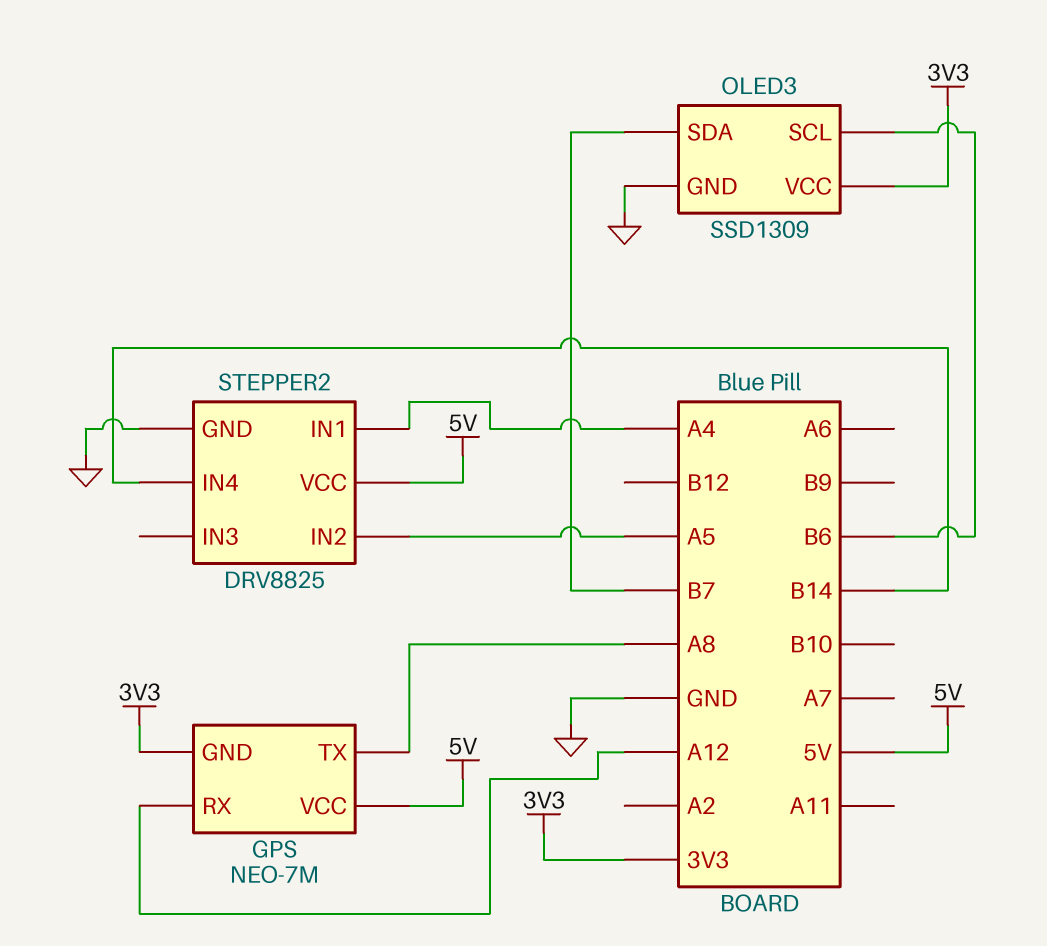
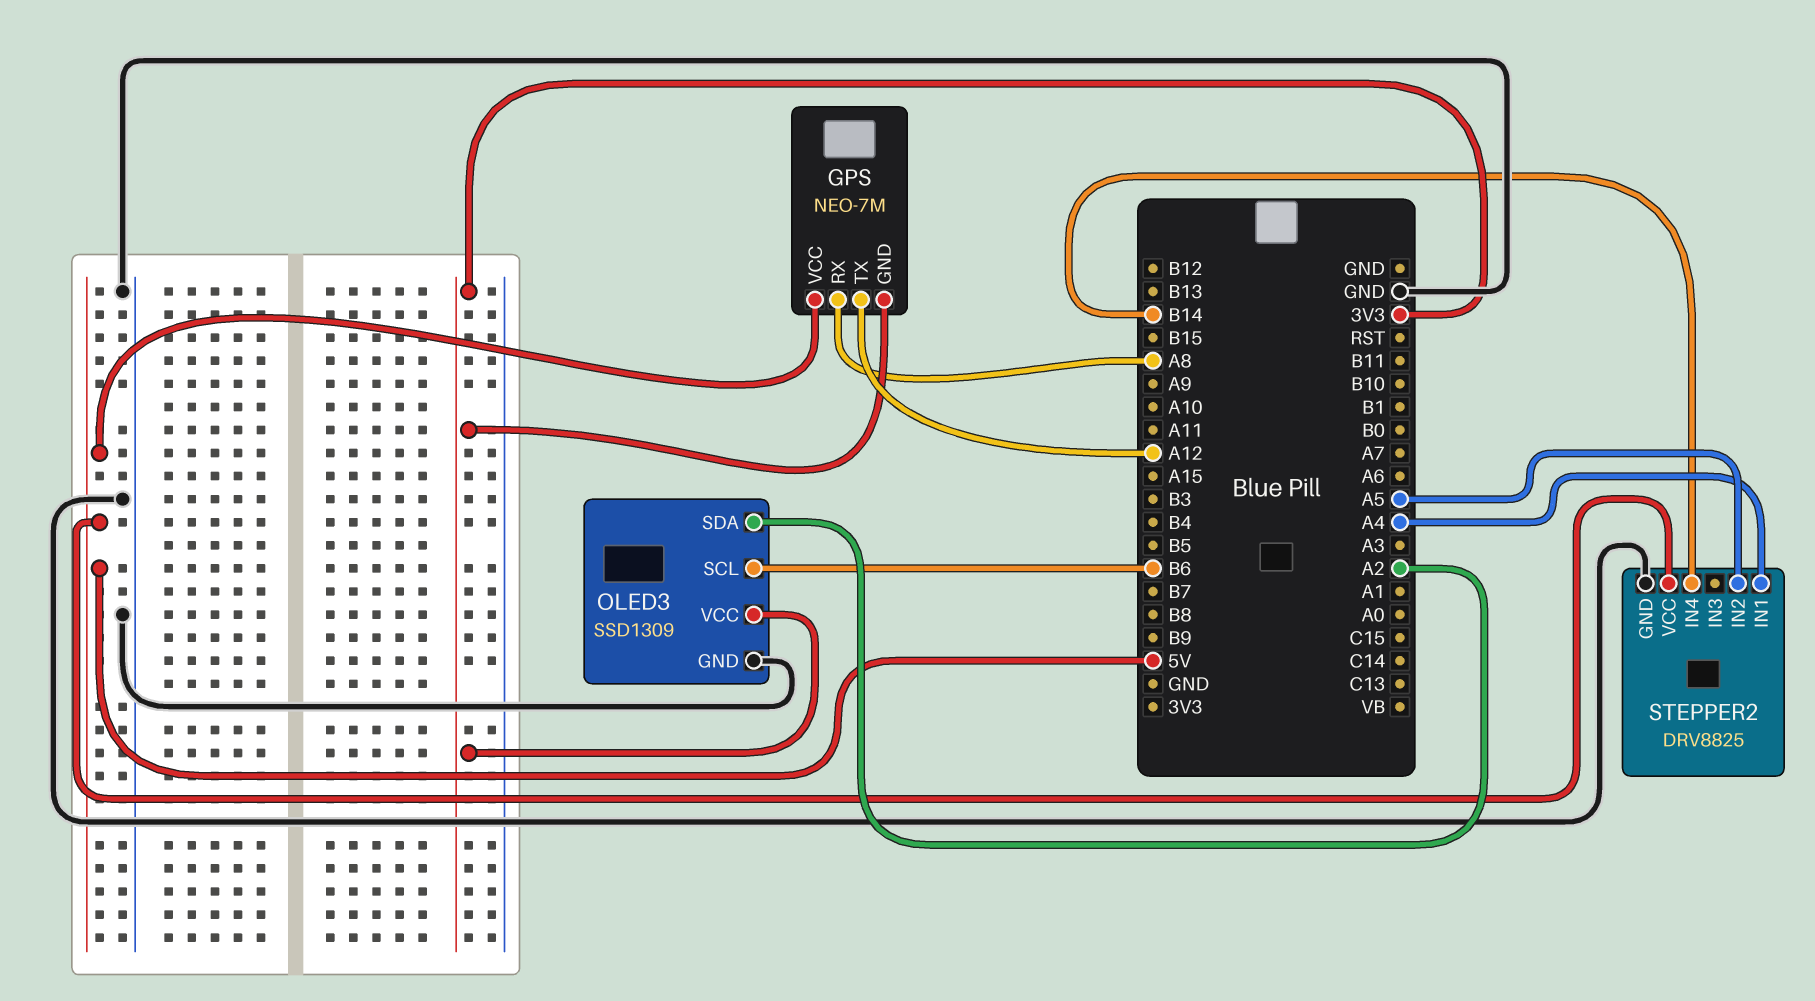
GPS pin RX: A12 -> A8
GPS pin TX: A8 -> A12
OLED3 pin SDA: B7 -> A2

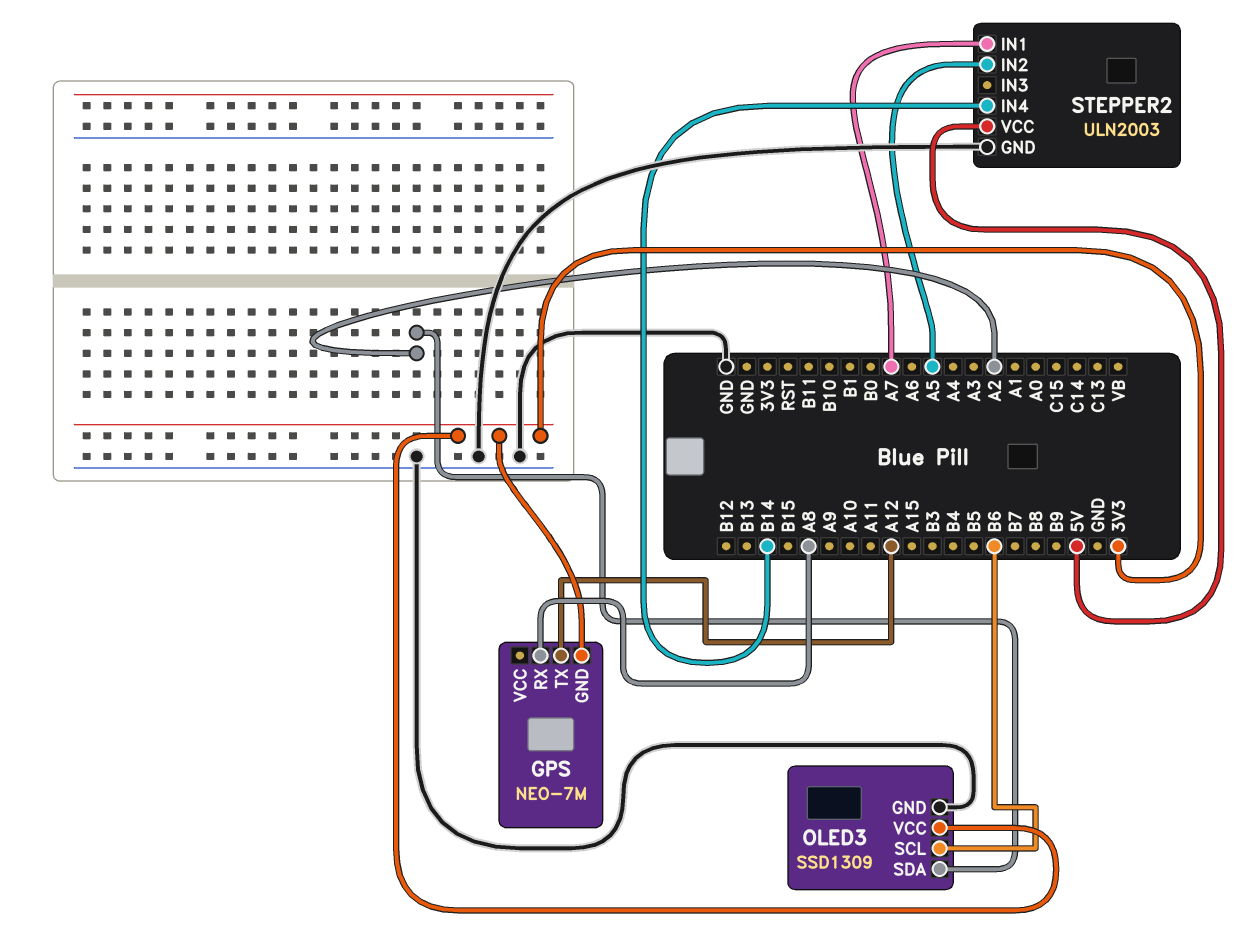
GPS pin VCC: 5V -> none
STEPPER2: DRV8825 -> ULN2003
STEPPER2 pin IN1: A4 -> A7

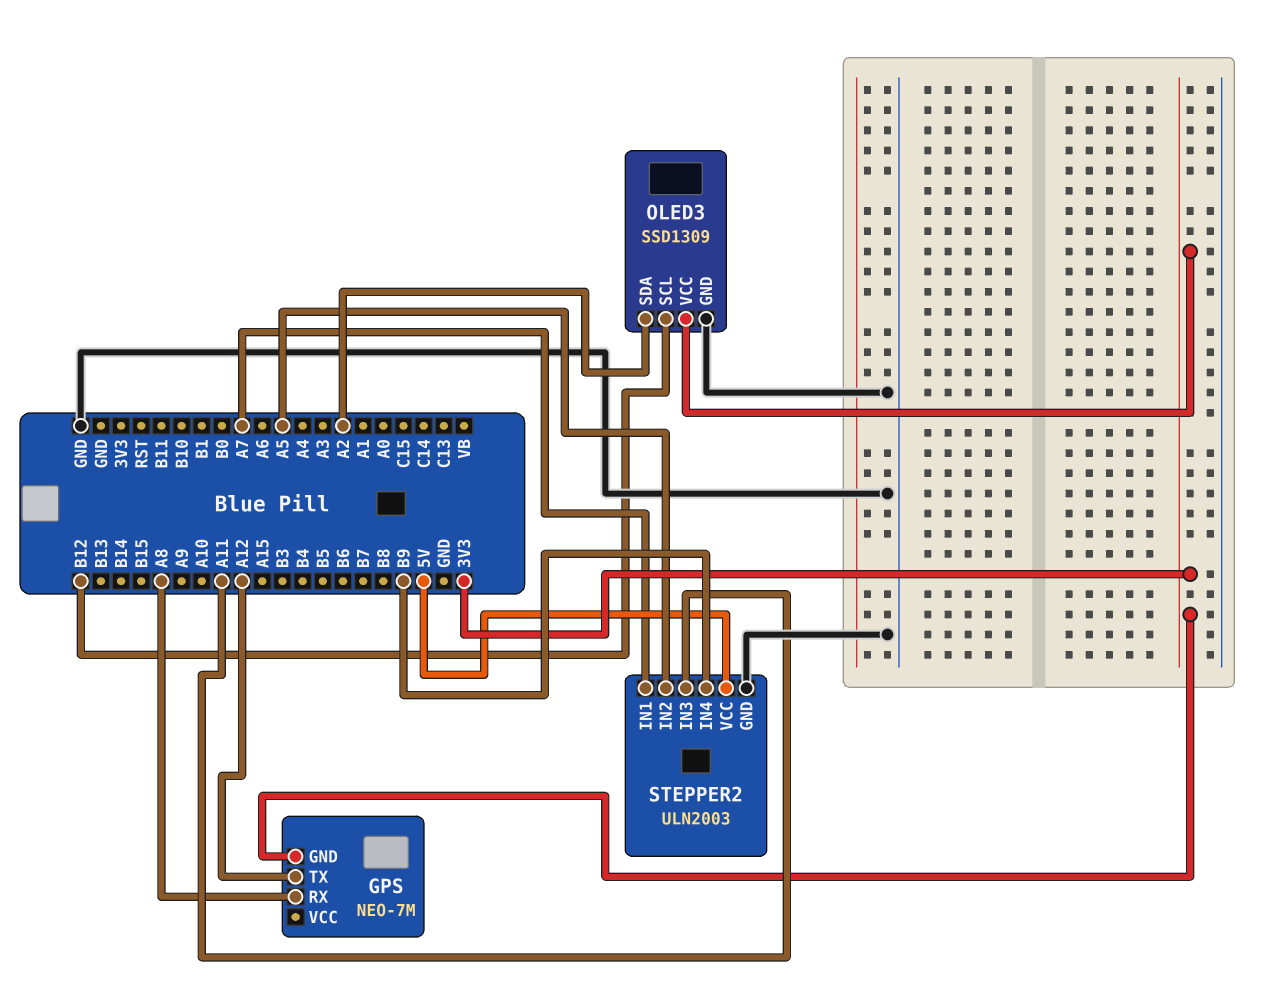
OLED3 pin SCL: B6 -> B12
STEPPER2 pin IN3: none -> A11
STEPPER2 pin IN4: B14 -> B9

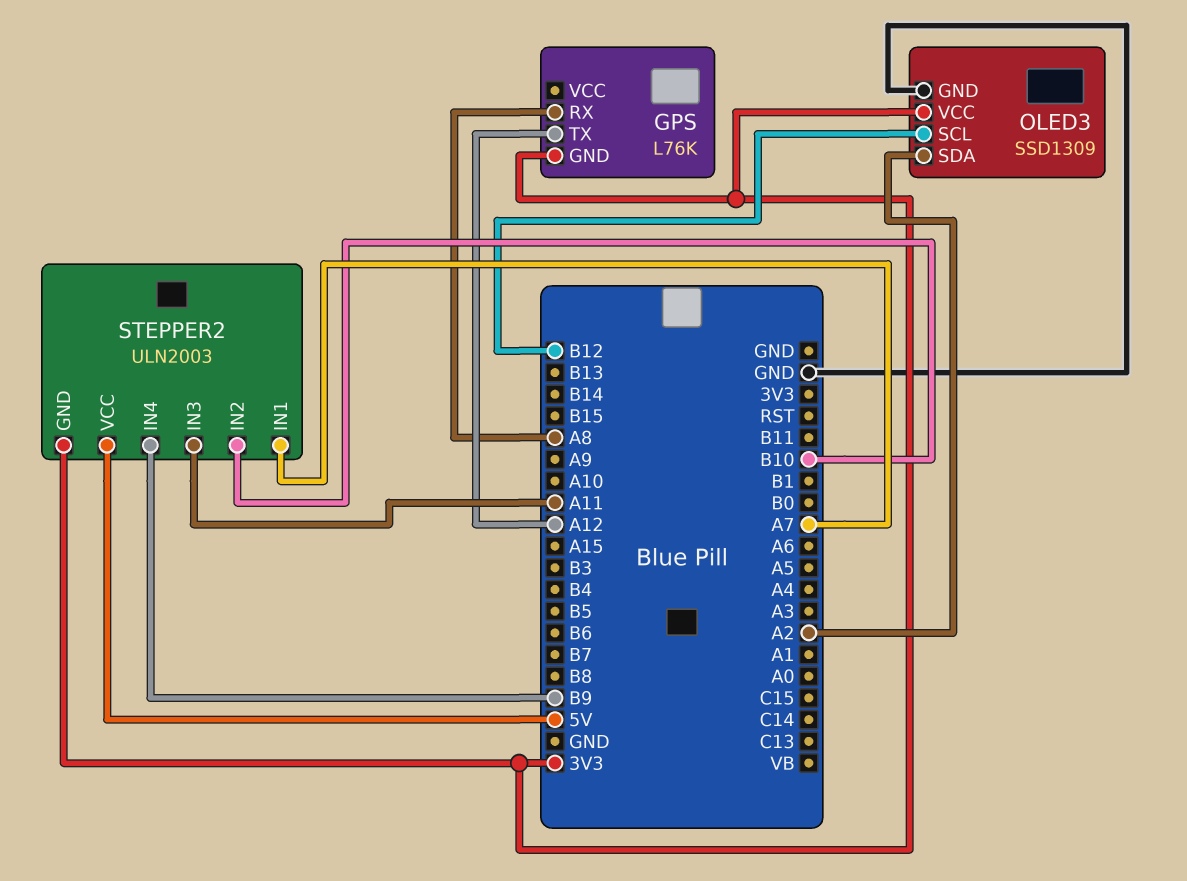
GPS: NEO-7M -> L76K
STEPPER2 pin GND: GND -> 3V3
STEPPER2 pin IN2: A5 -> B10

